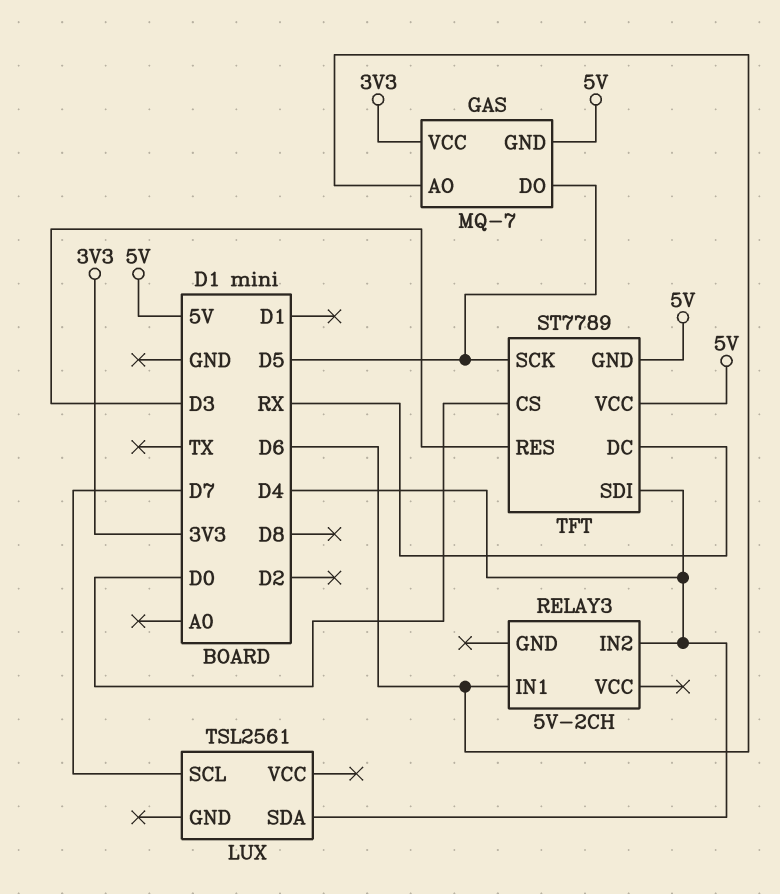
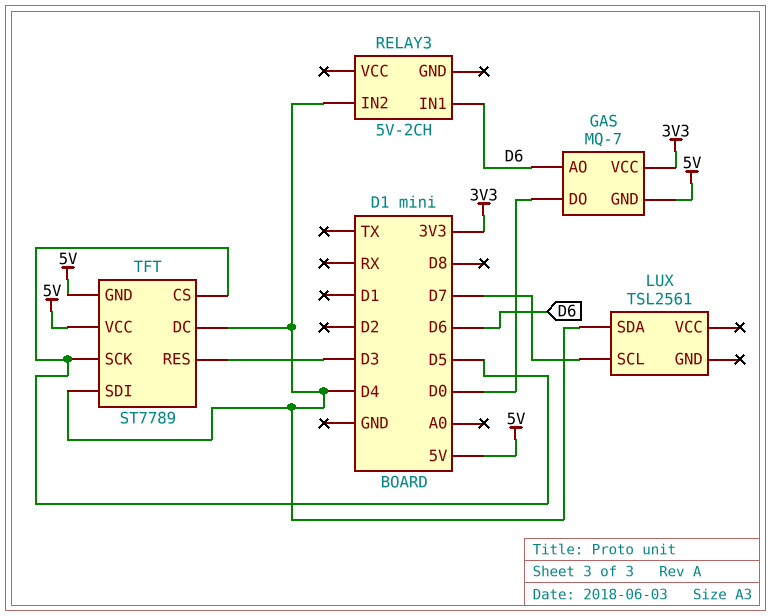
GAS pin DO: D5 -> D0
TFT pin CS: D0 -> D5
TFT pin DC: RX -> D4

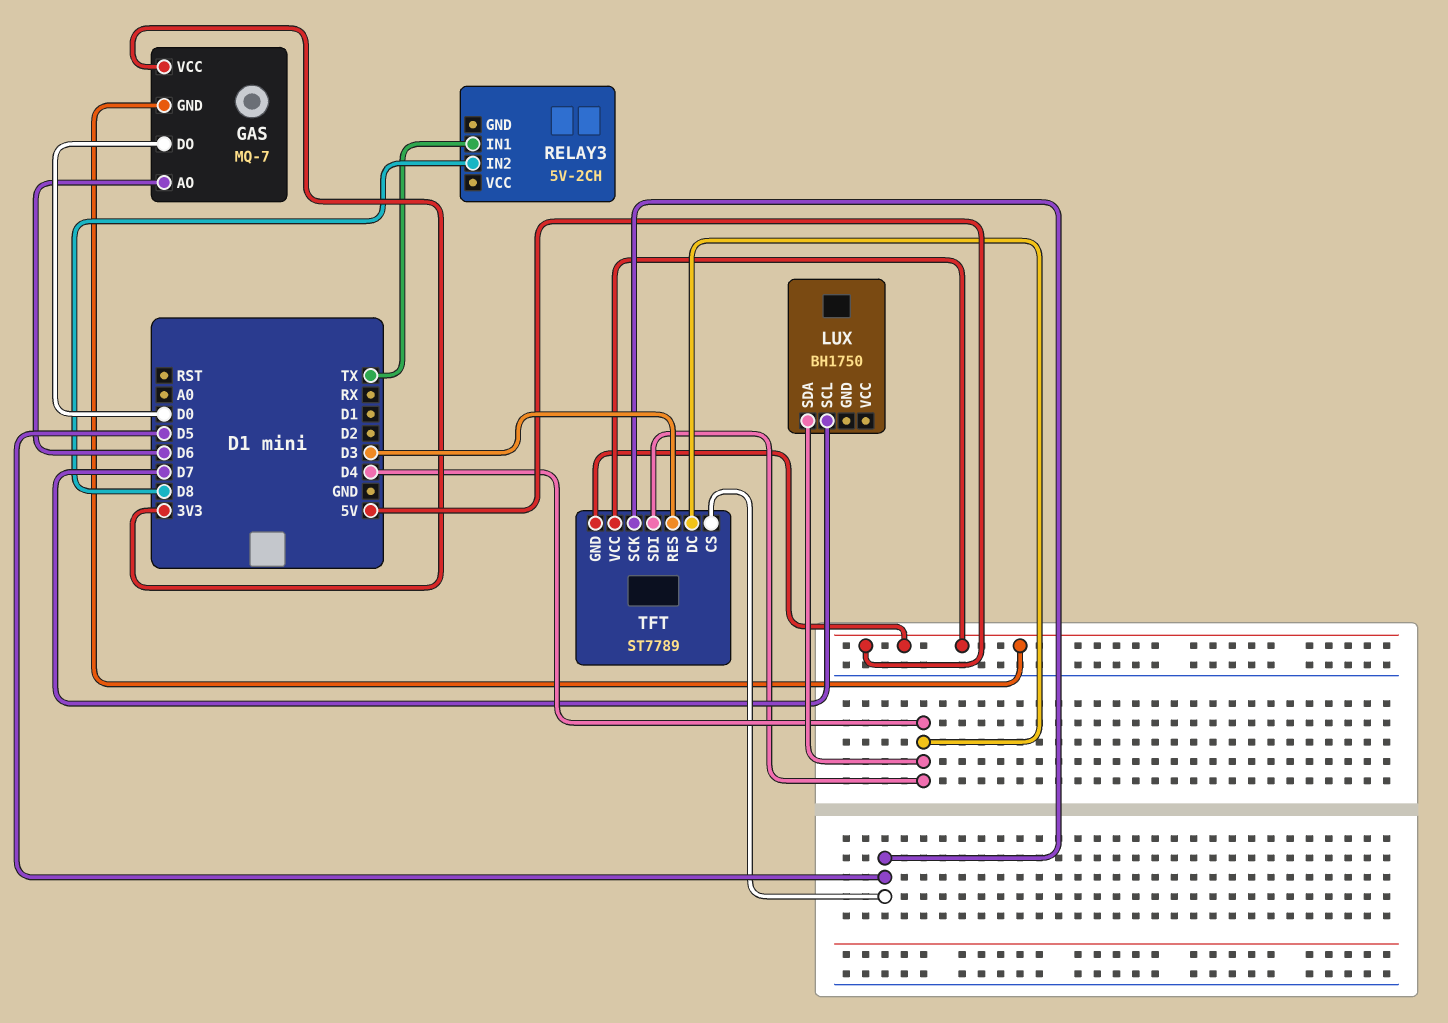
LUX: TSL2561 -> BH1750
RELAY3 pin IN1: D6 -> TX
RELAY3 pin IN2: D4 -> D8

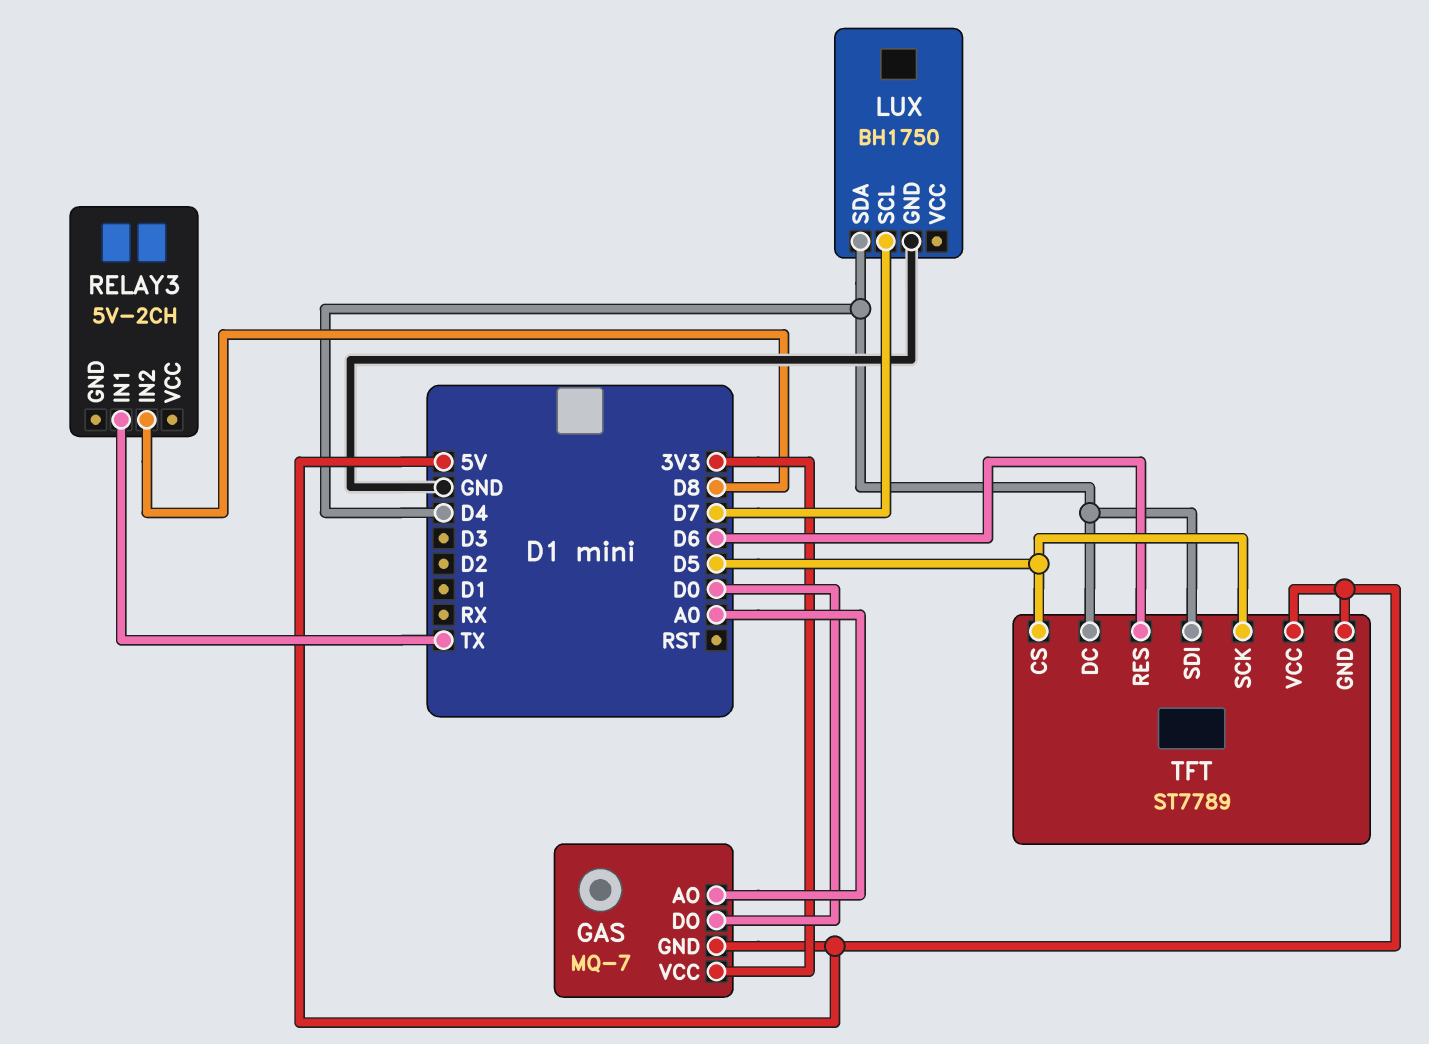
GAS pin AO: D6 -> A0
LUX pin GND: none -> GND
TFT pin RES: D3 -> D6

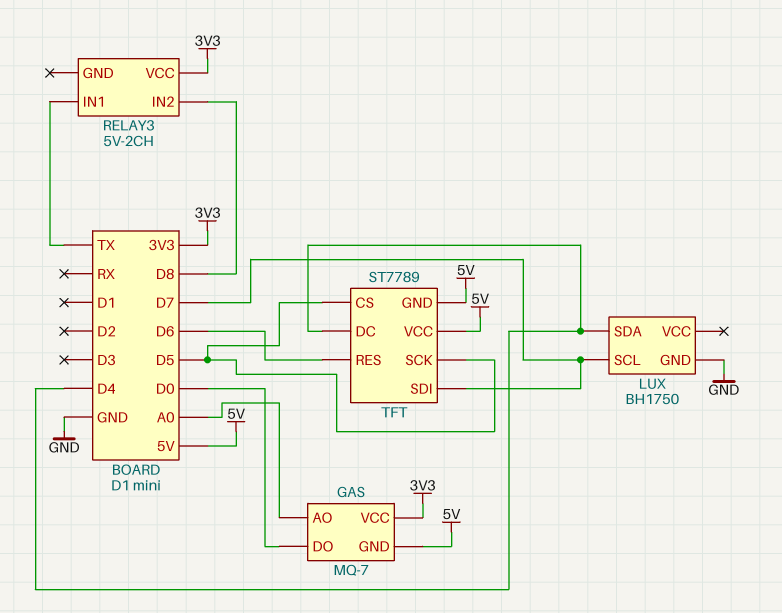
RELAY3 pin VCC: none -> 3V3
TFT pin SDI: D4 -> D7

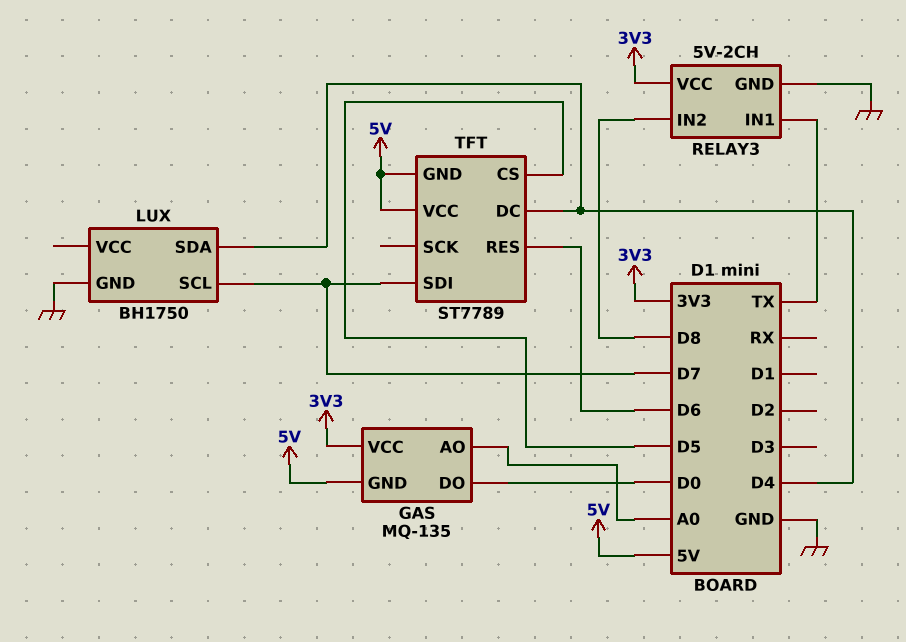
GAS: MQ-7 -> MQ-135
RELAY3 pin GND: none -> GND
TFT pin SCK: D5 -> none

